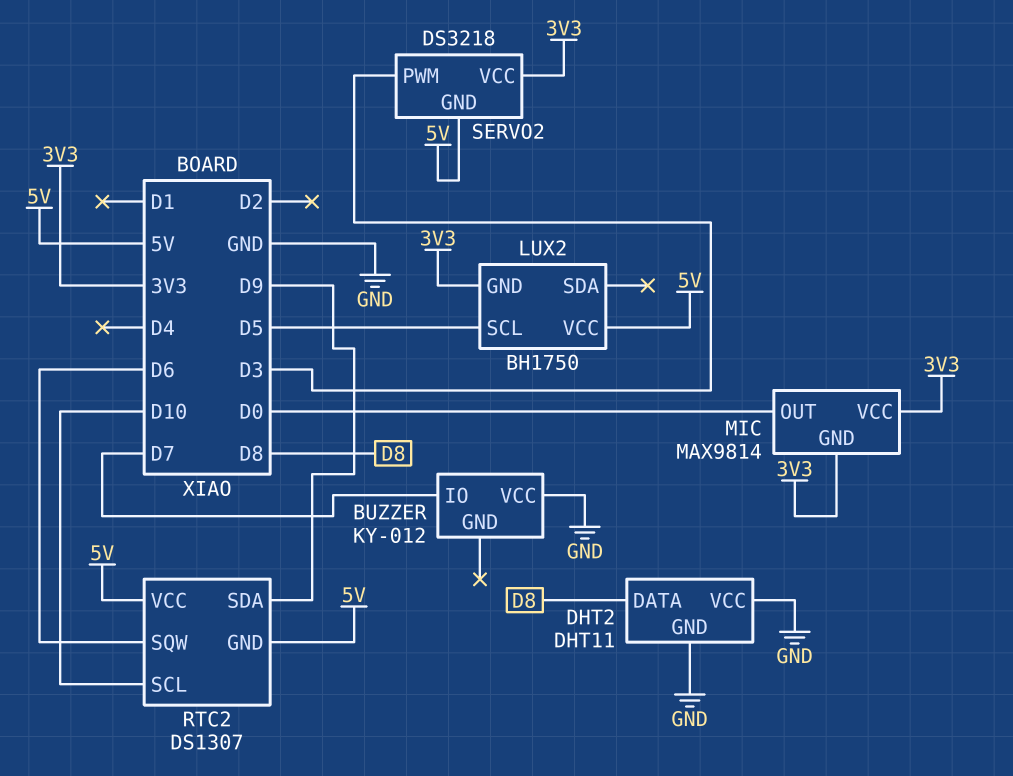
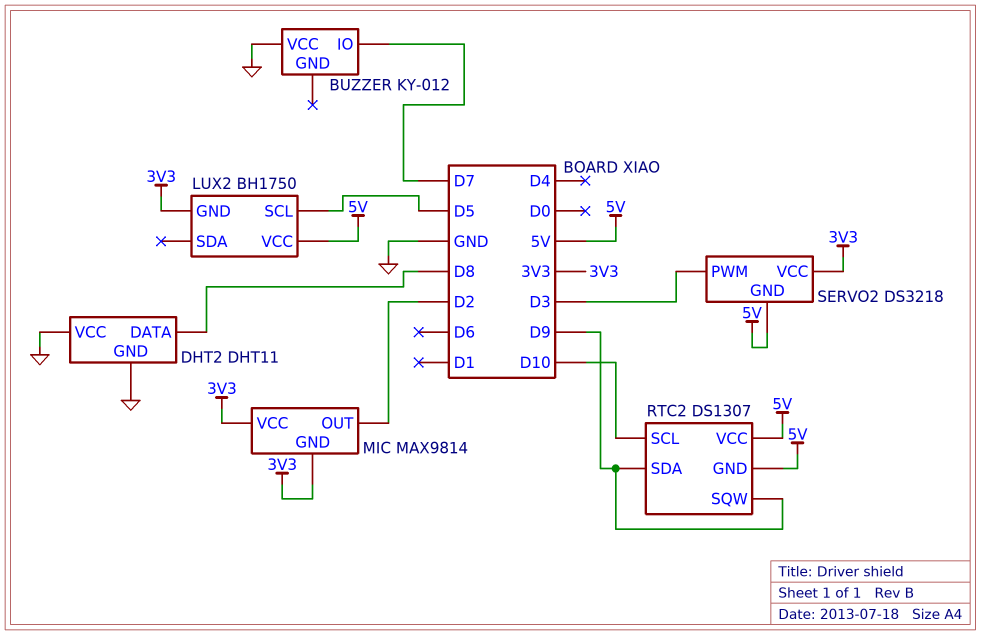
MIC pin OUT: D0 -> D2
RTC2 pin SQW: D6 -> D9

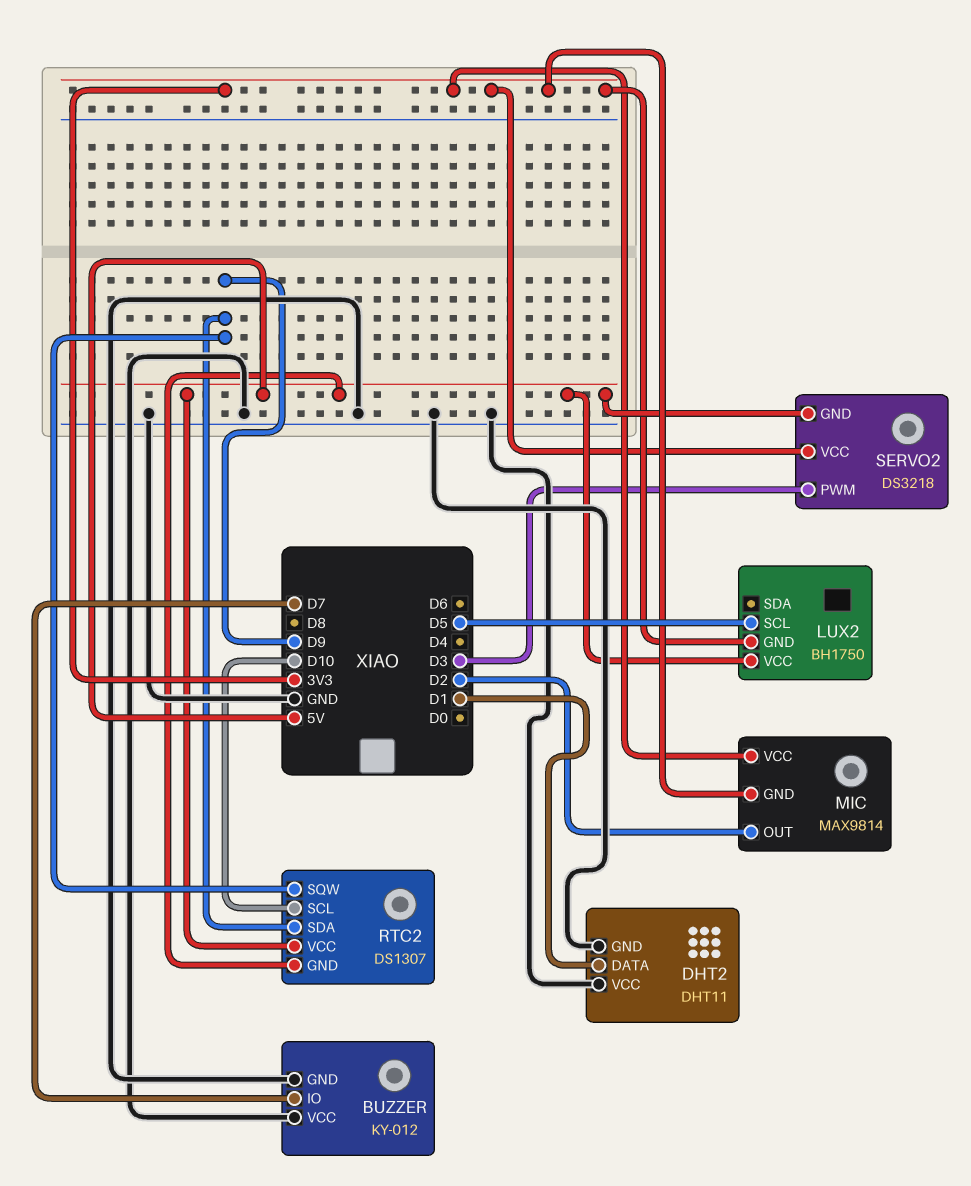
BUZZER pin GND: none -> GND
DHT2 pin DATA: D8 -> D1

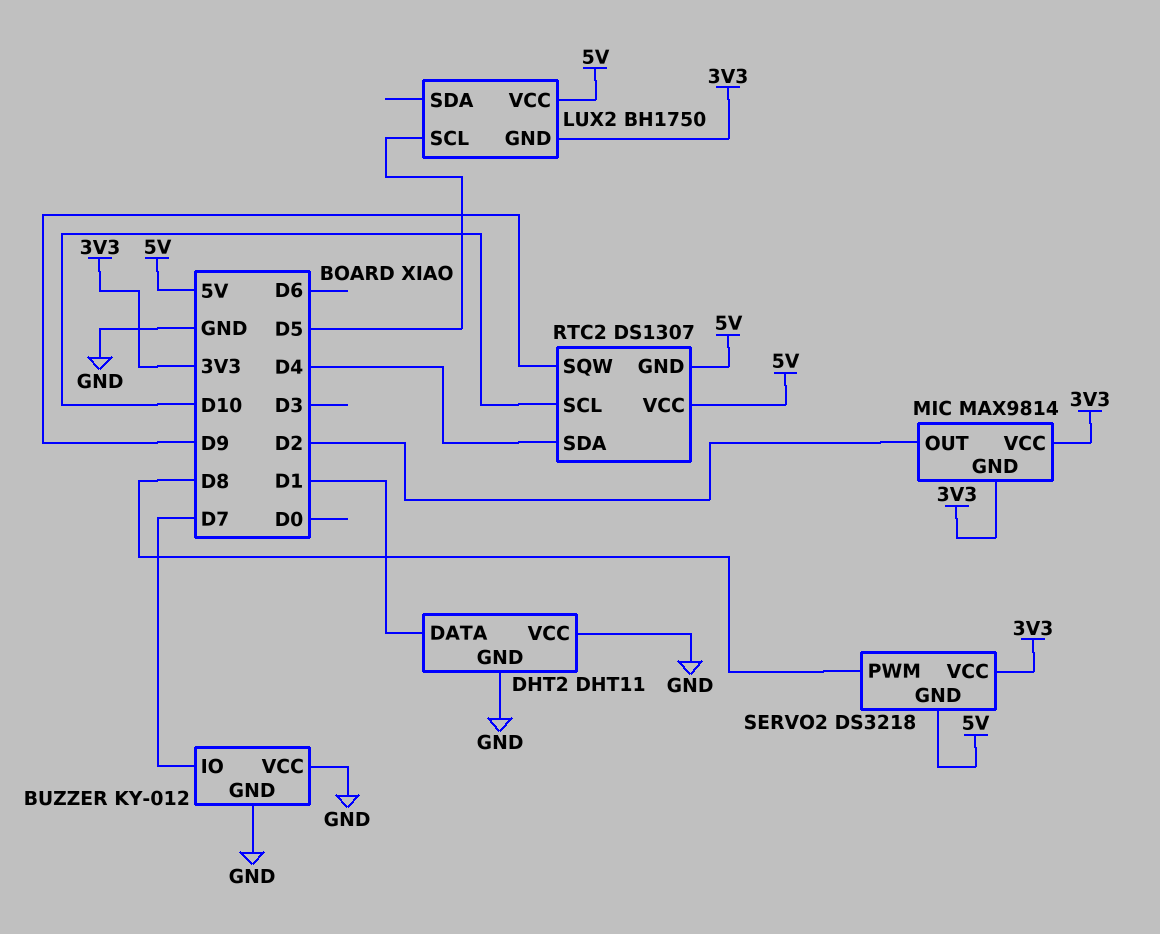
RTC2 pin SDA: D9 -> D4
SERVO2 pin PWM: D3 -> D8

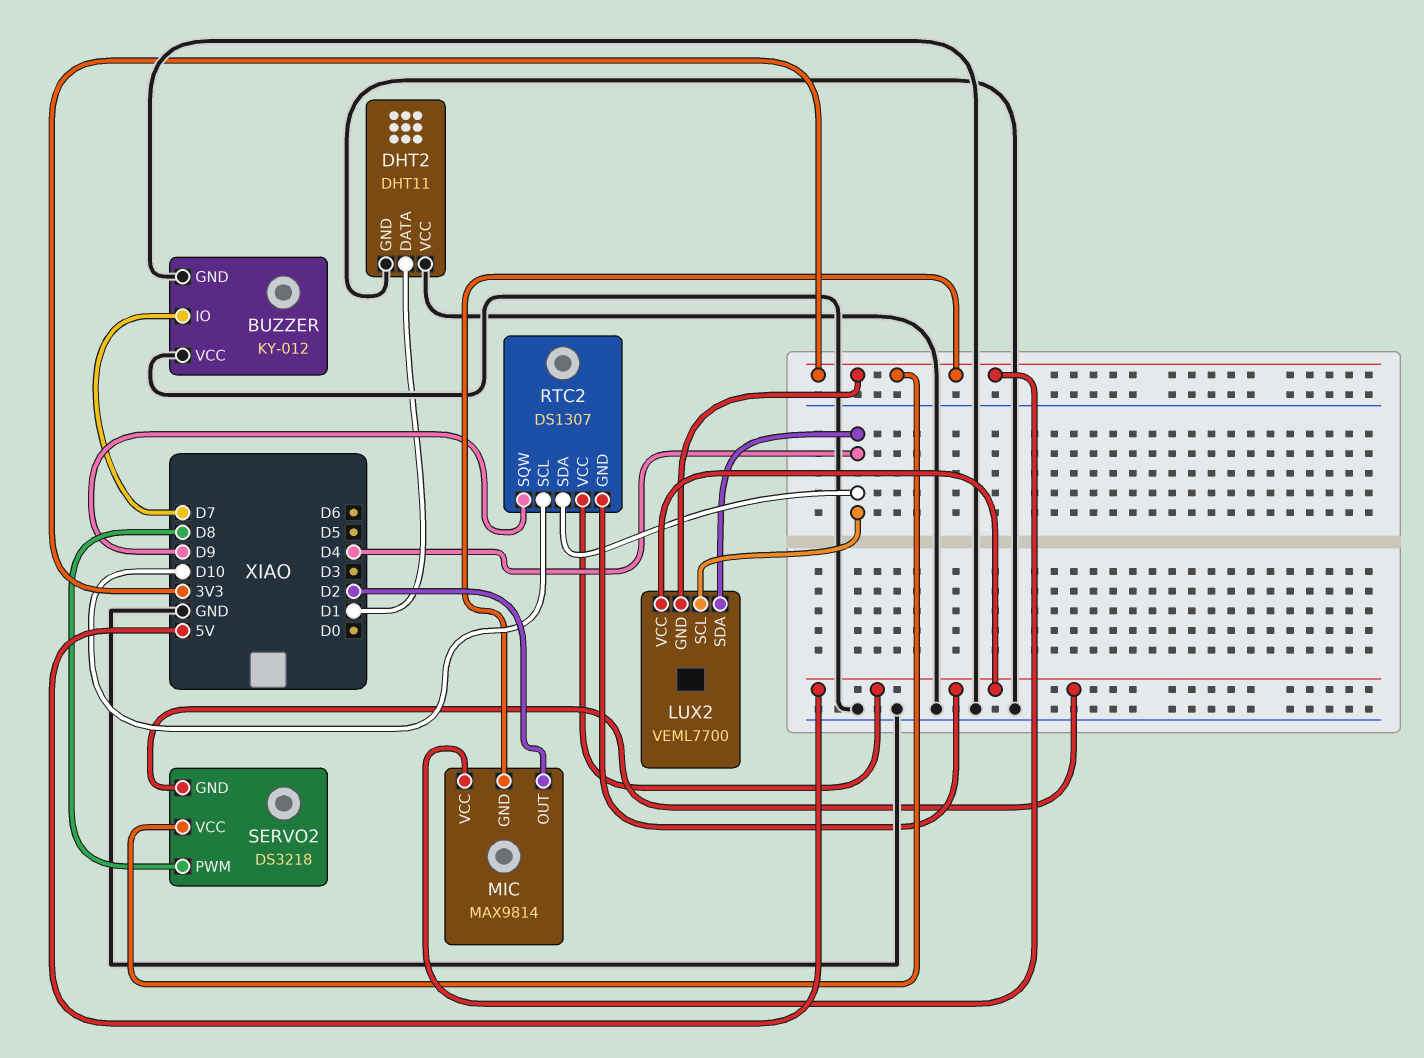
LUX2: BH1750 -> VEML7700
LUX2 pin SCL: D5 -> D4
LUX2 pin SDA: none -> D4

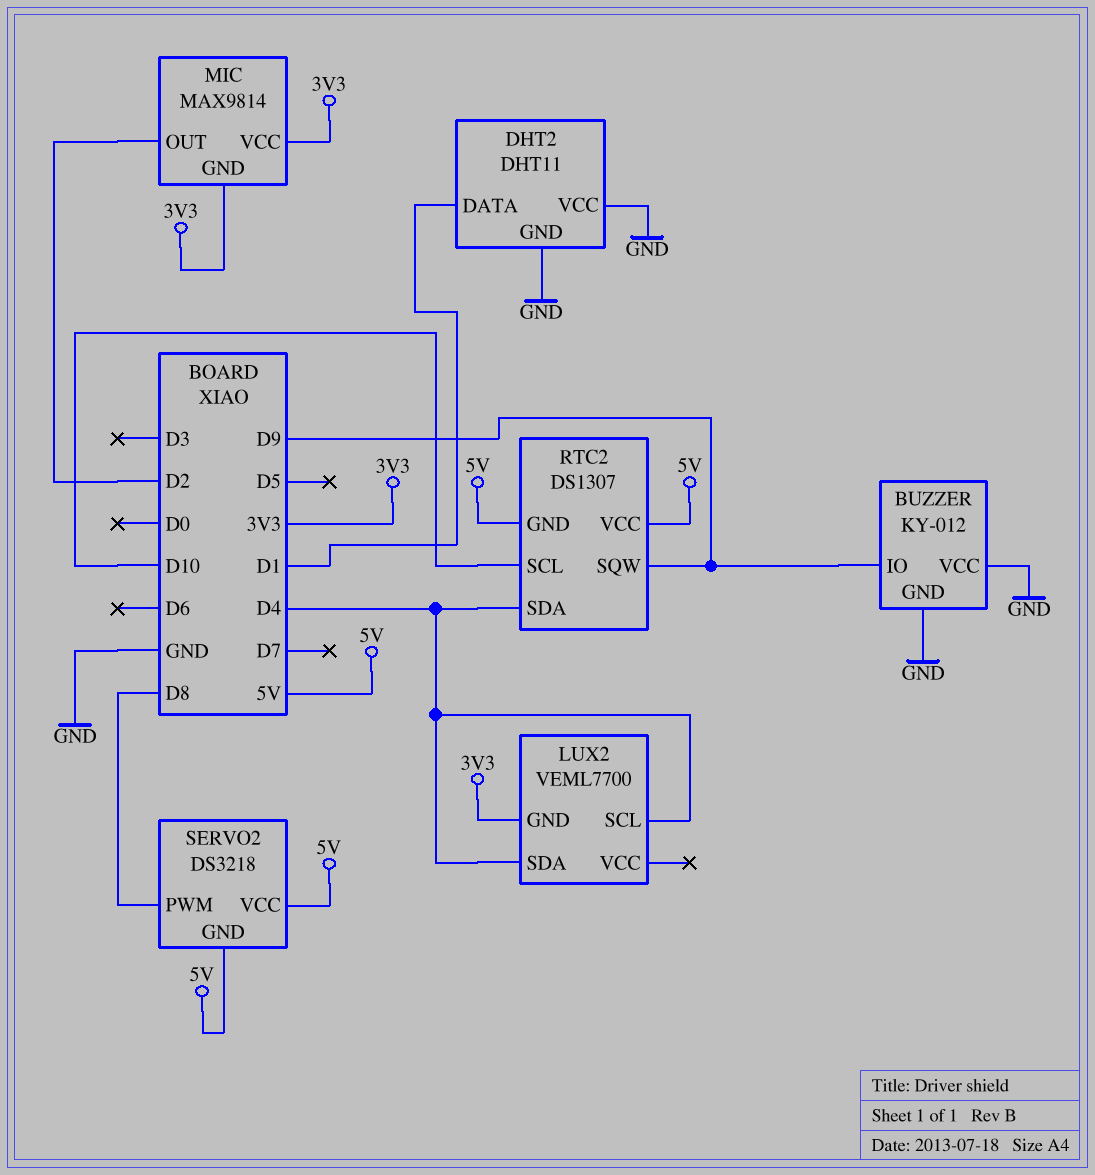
BUZZER pin IO: D7 -> D9
LUX2 pin VCC: 5V -> none
SERVO2 pin VCC: 3V3 -> 5V

